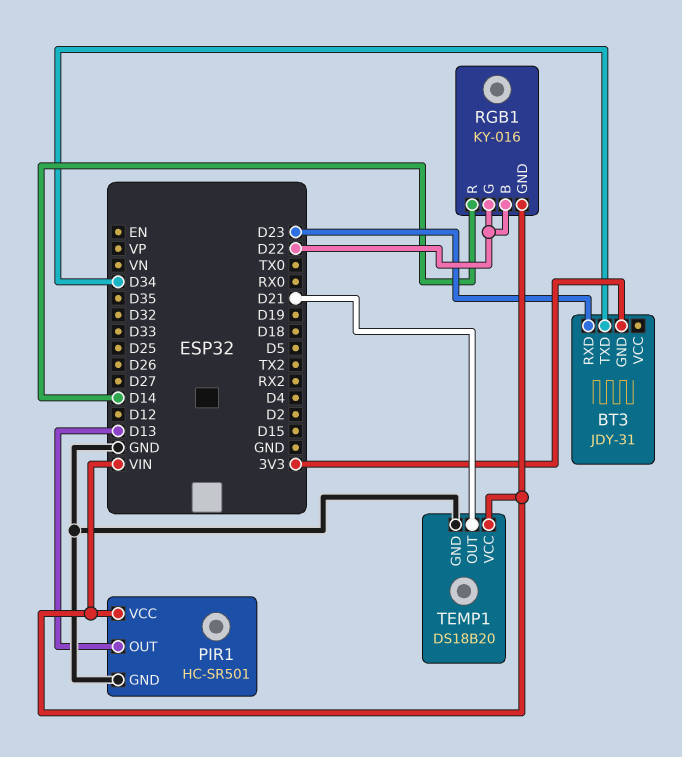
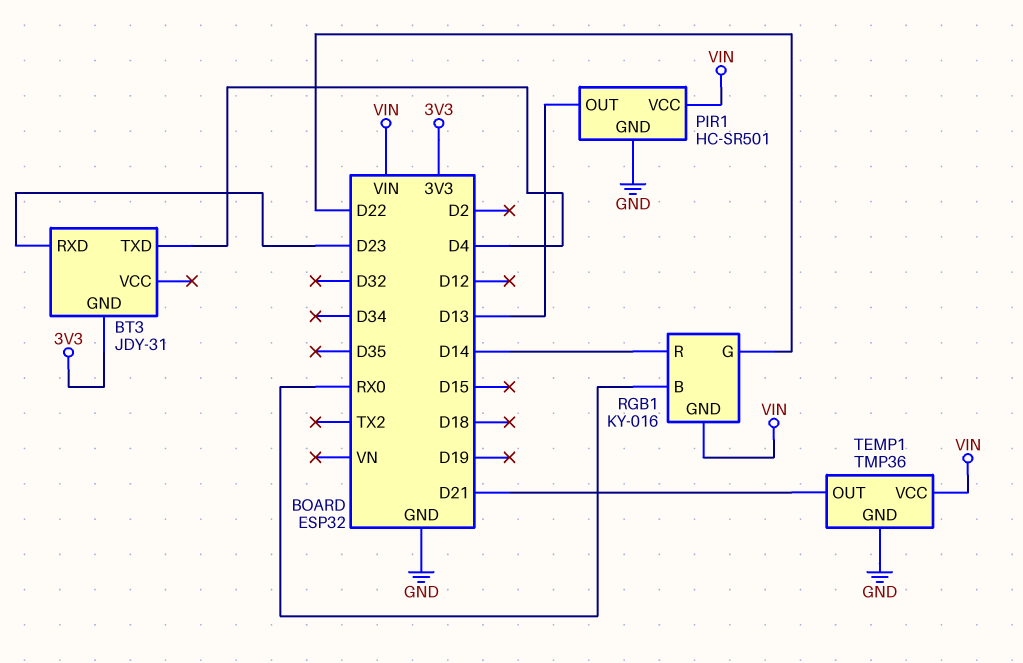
BT3 pin TXD: D34 -> D4
RGB1 pin B: D22 -> RX0
TEMP1: DS18B20 -> TMP36

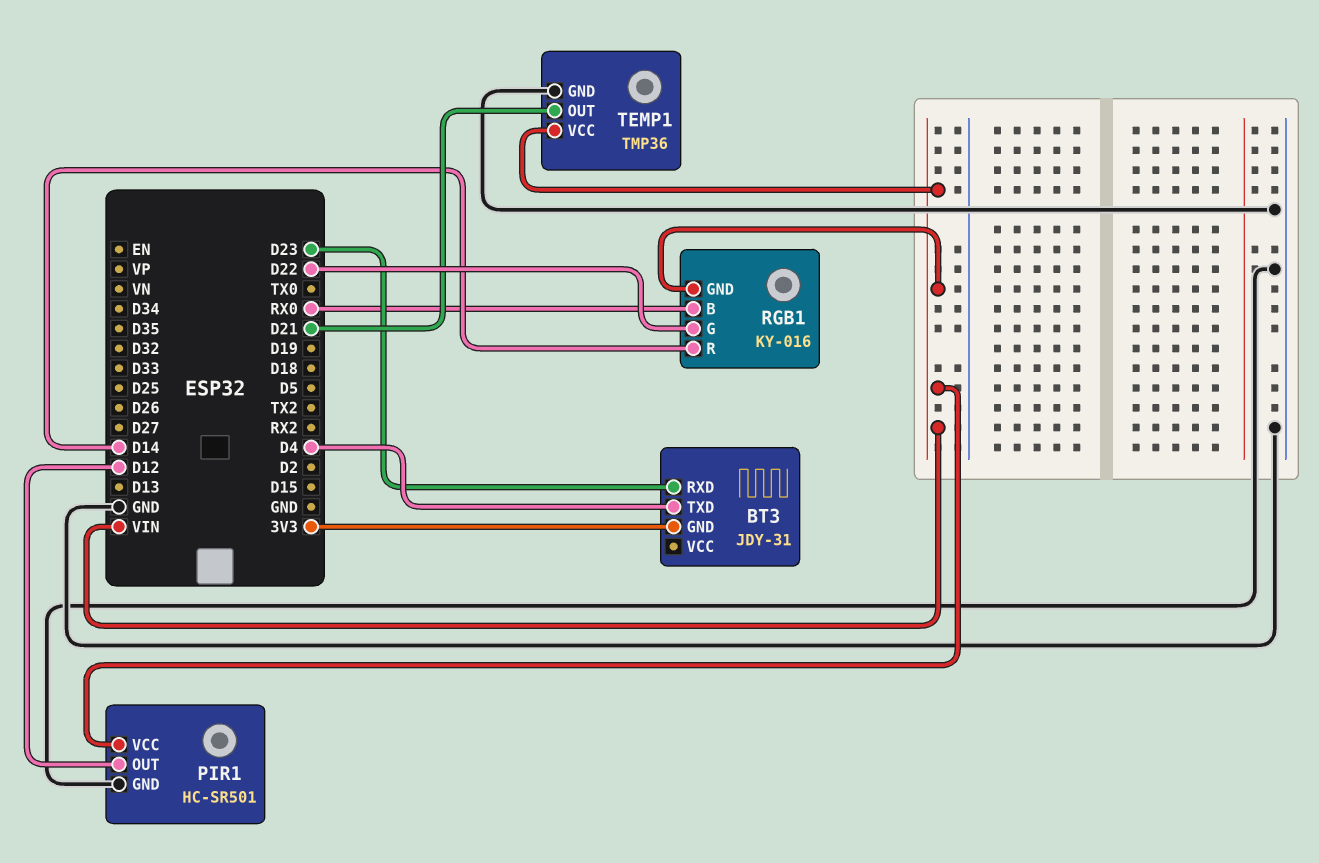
PIR1 pin OUT: D13 -> D12

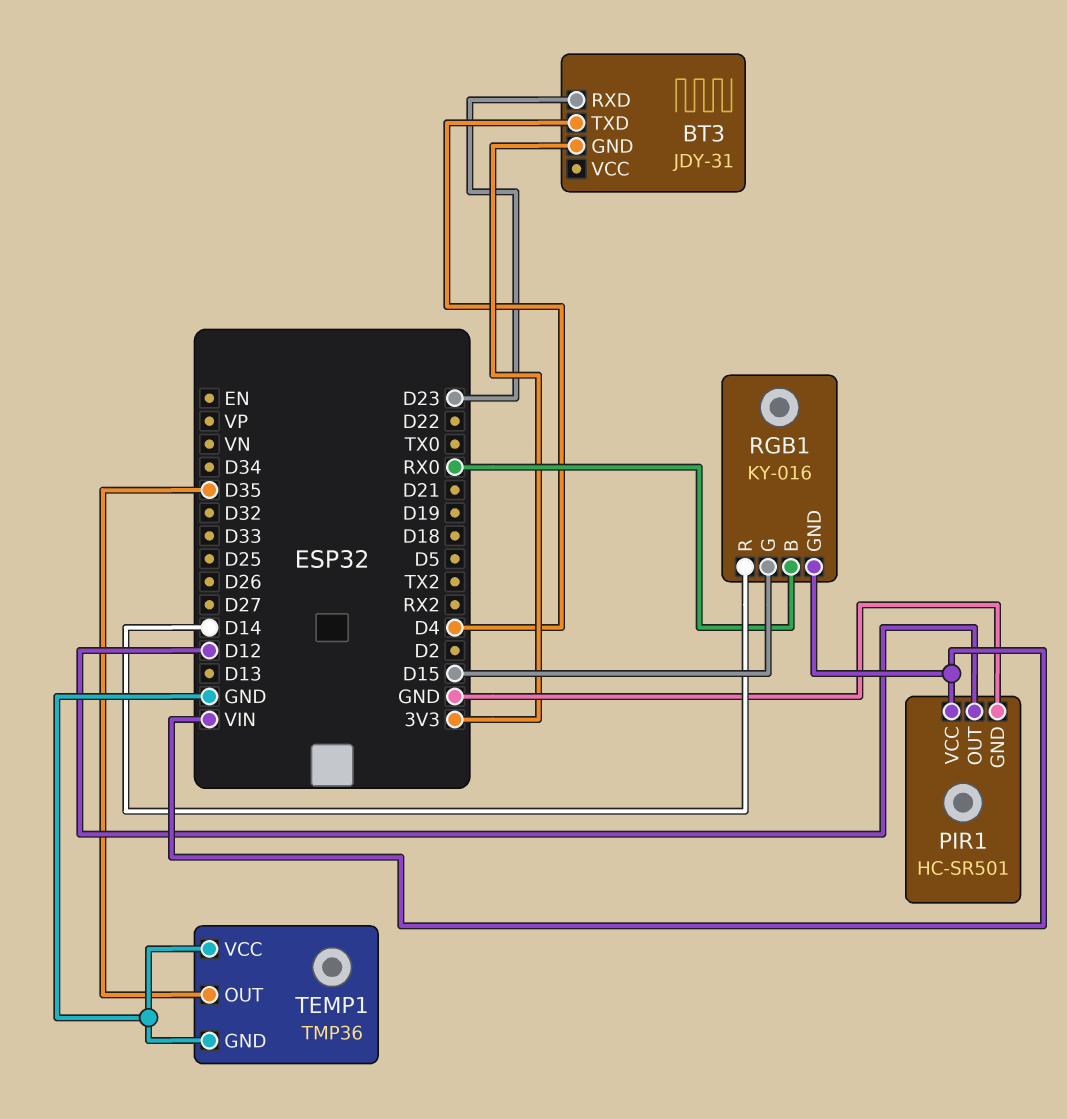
RGB1 pin G: D22 -> D15
TEMP1 pin OUT: D21 -> D35
TEMP1 pin VCC: VIN -> GND

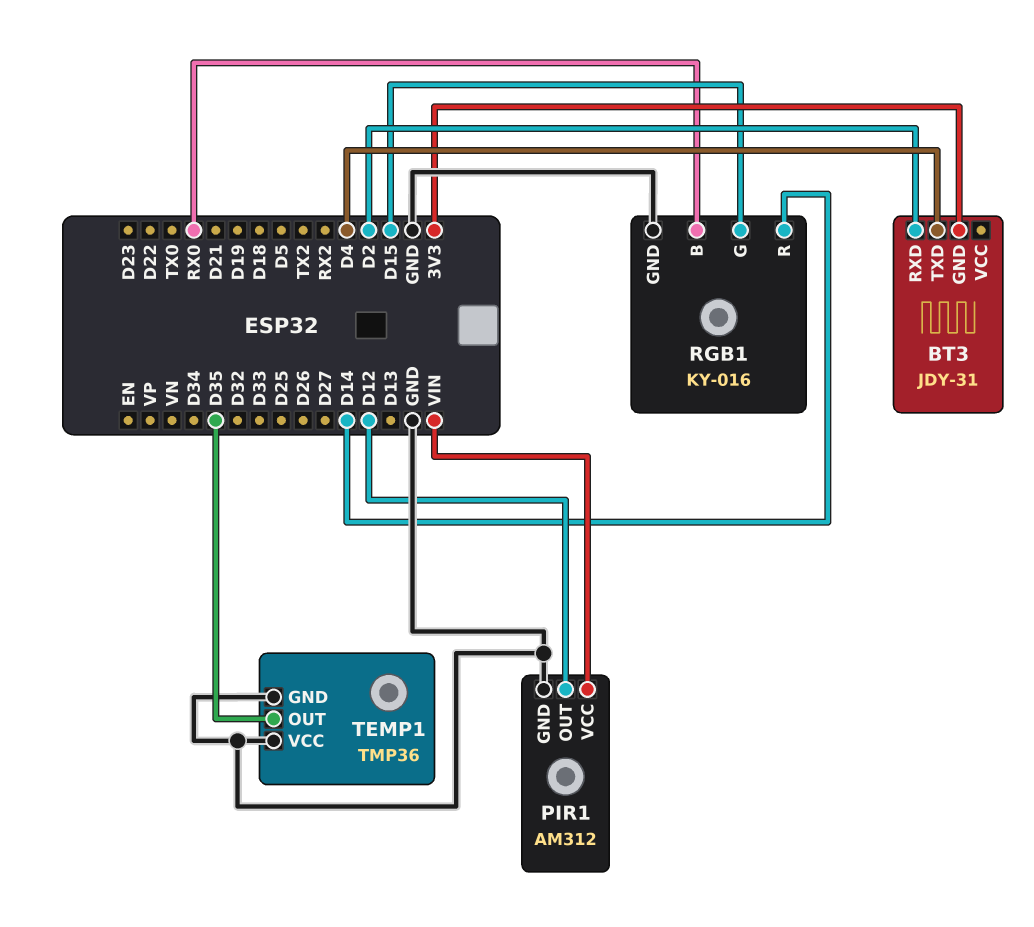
BT3 pin RXD: D23 -> D2
PIR1: HC-SR501 -> AM312
RGB1 pin GND: VIN -> GND

